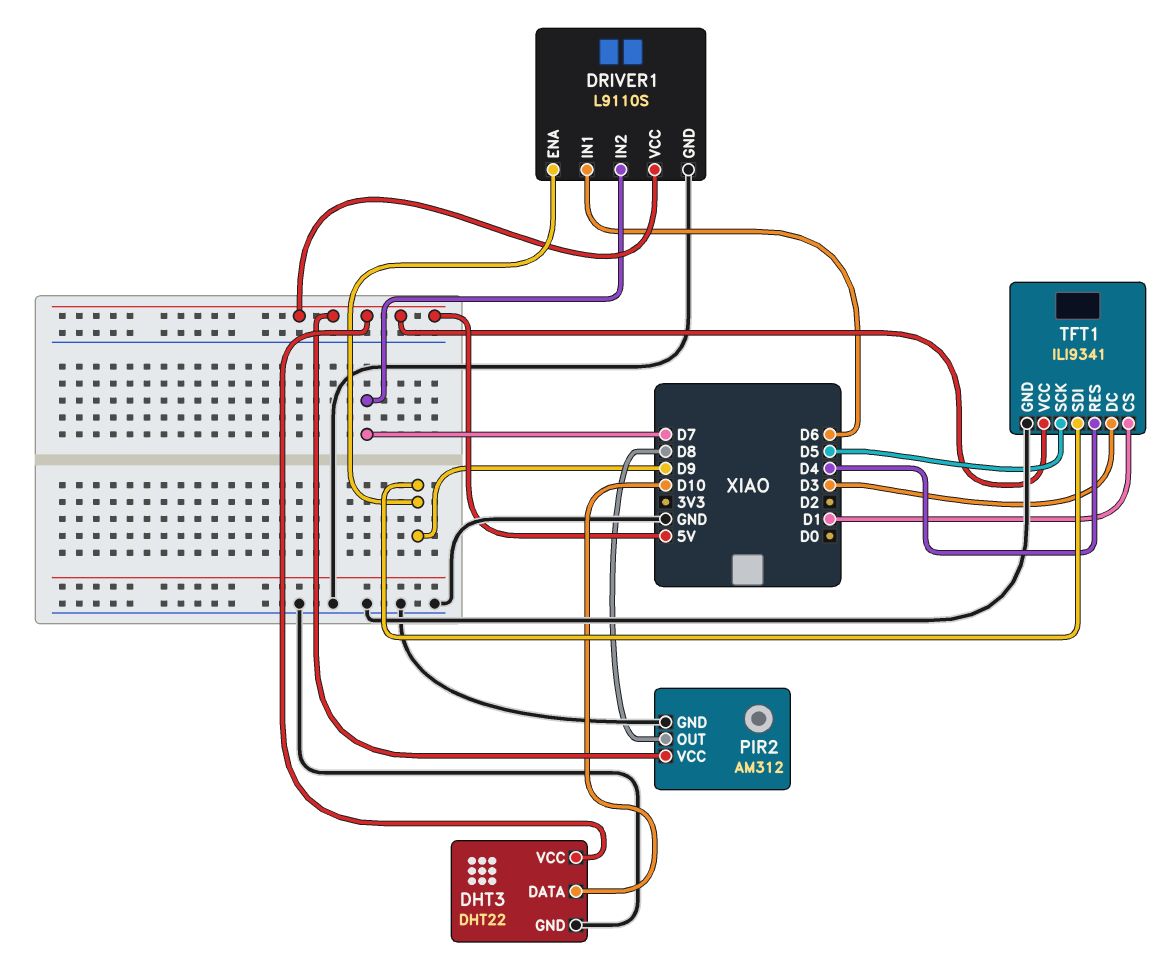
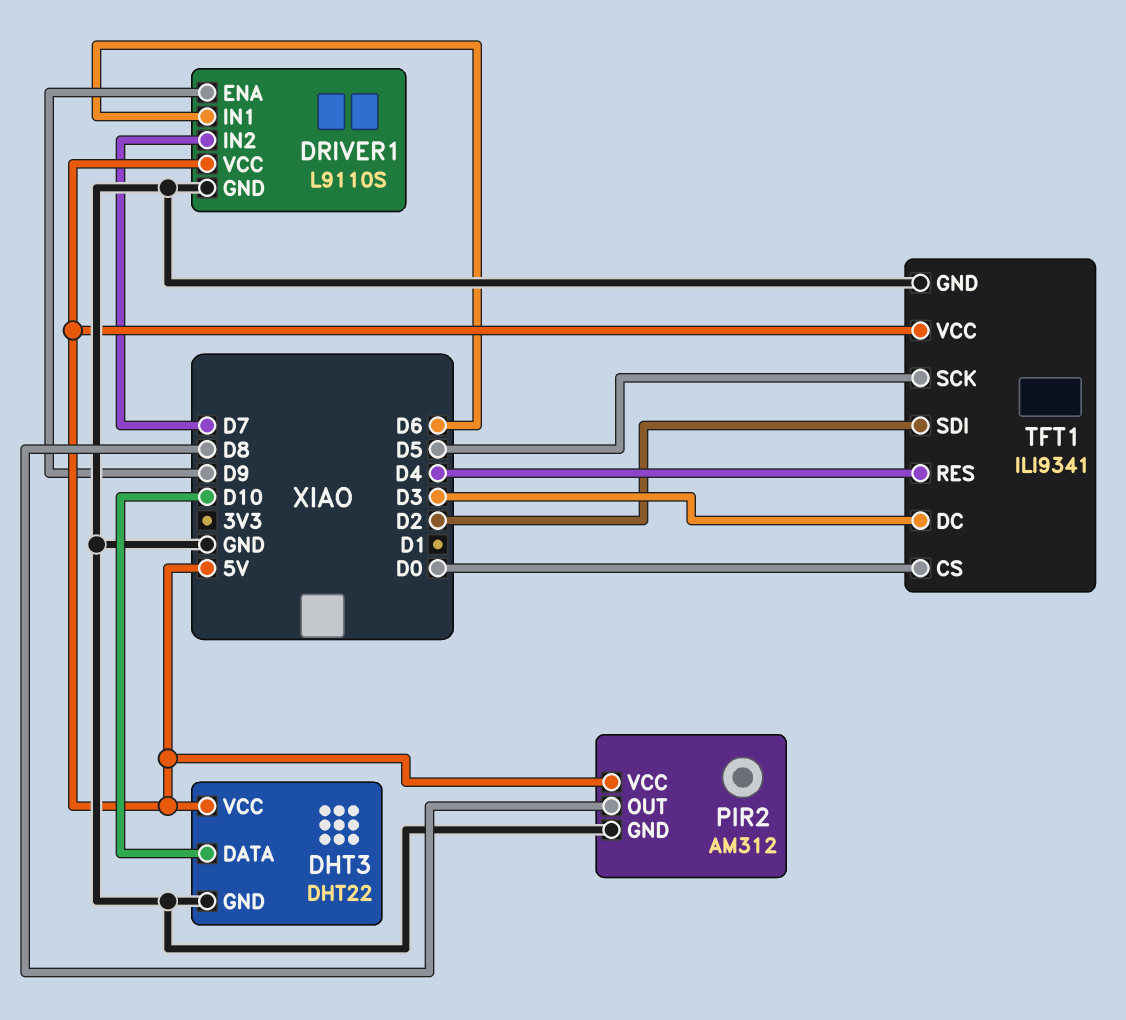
TFT1 pin CS: D1 -> D0
TFT1 pin SDI: D9 -> D2

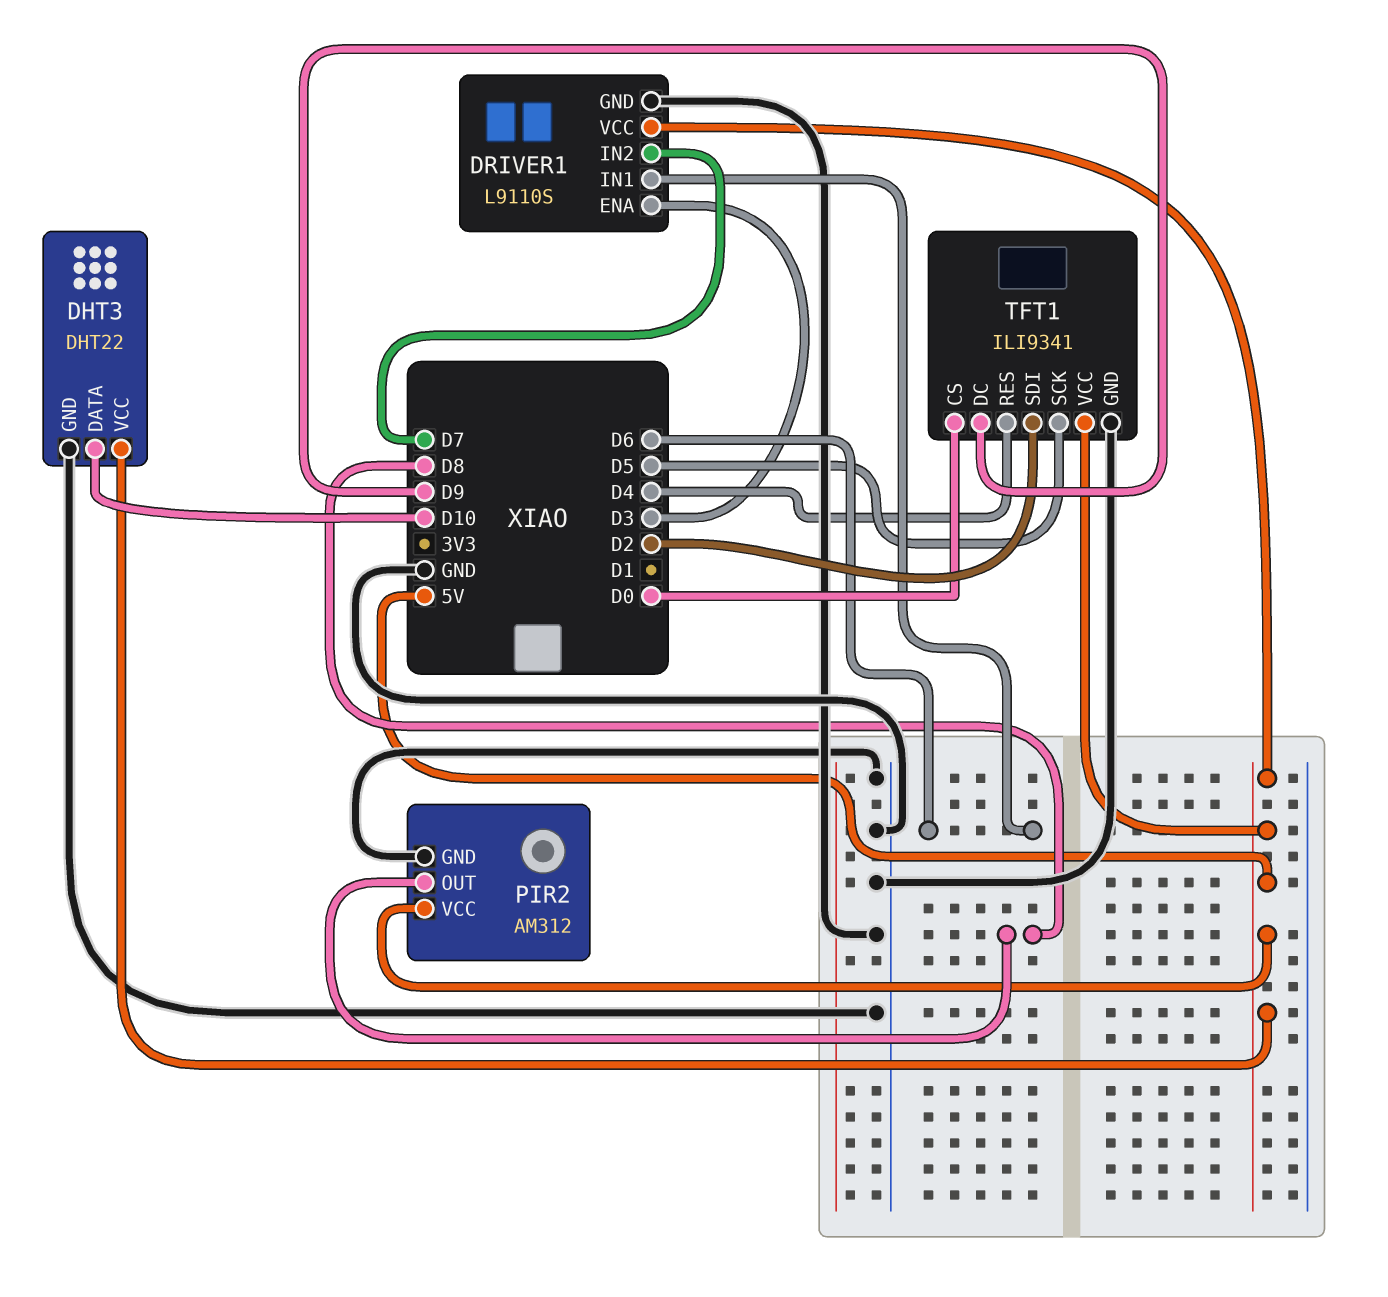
DRIVER1 pin ENA: D9 -> D3
TFT1 pin DC: D3 -> D9

